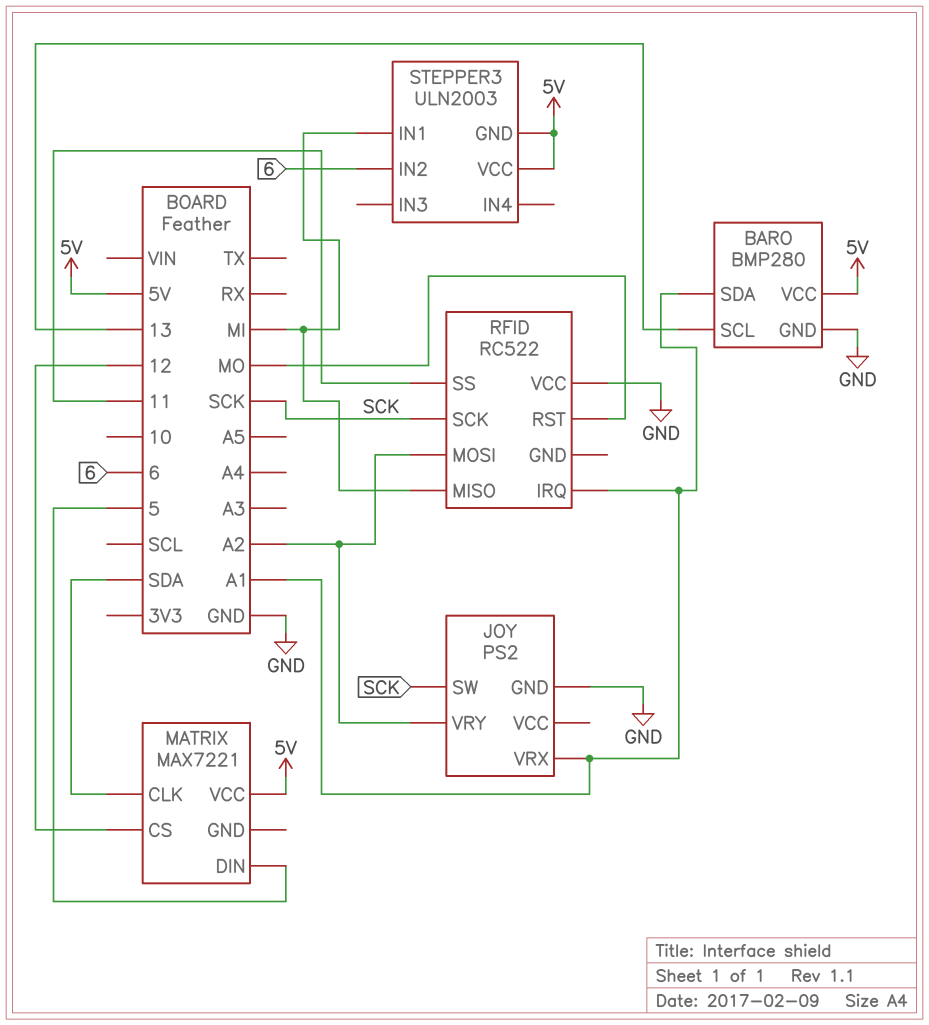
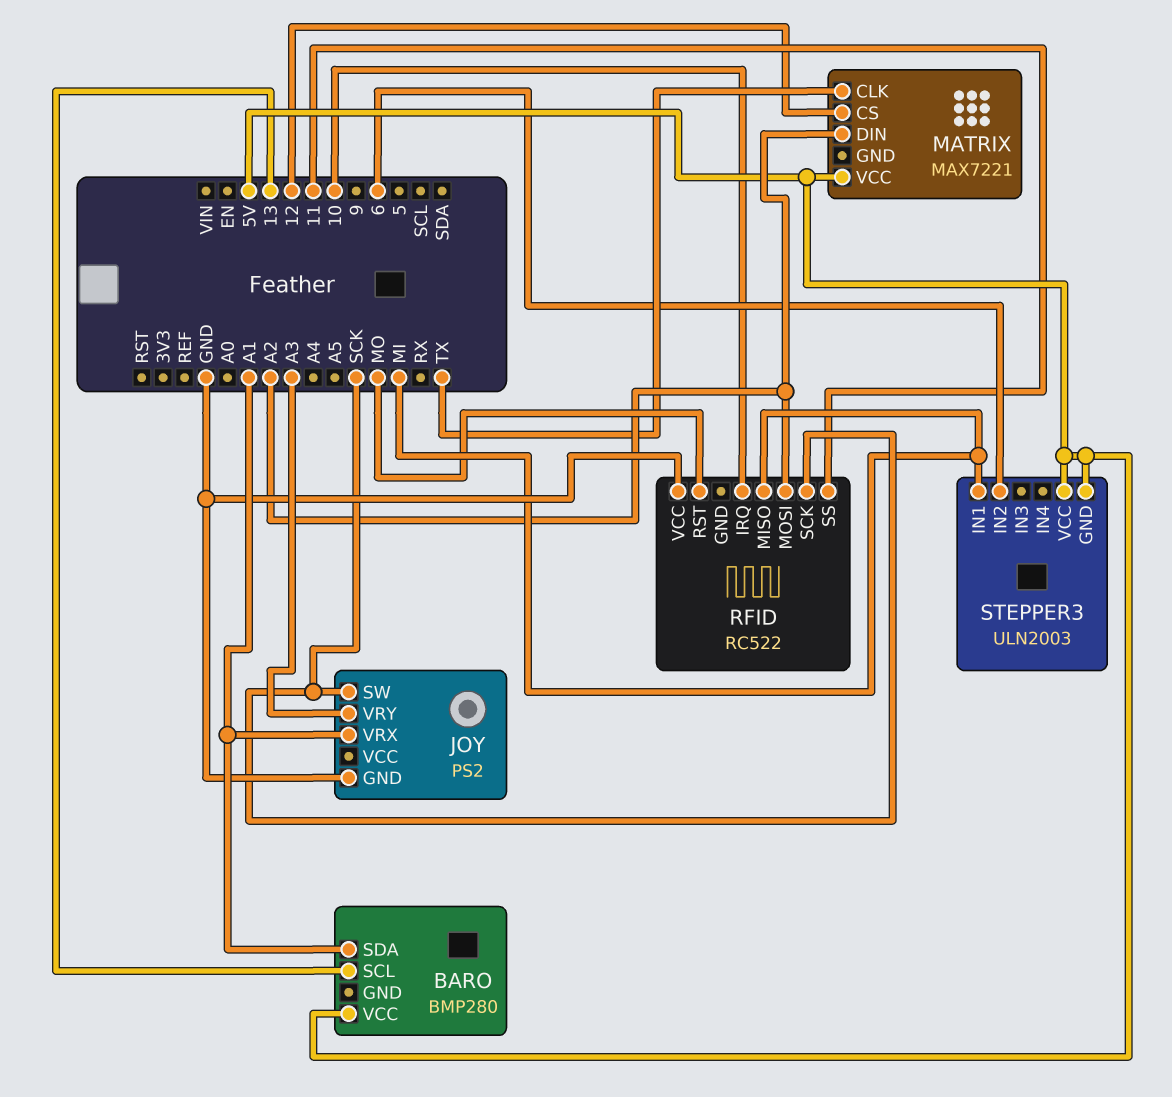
BARO pin GND: GND -> none
JOY pin VRY: A2 -> A3
MATRIX pin CLK: SDA -> TX
MATRIX pin DIN: 5 -> A2
RFID pin IRQ: A1 -> 10

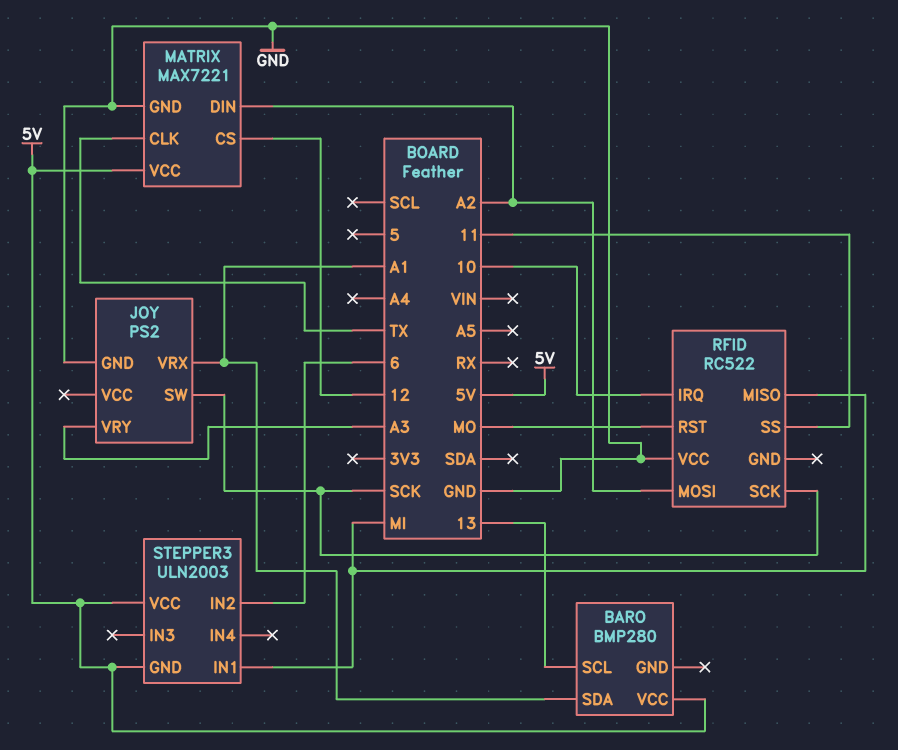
MATRIX pin GND: none -> GND

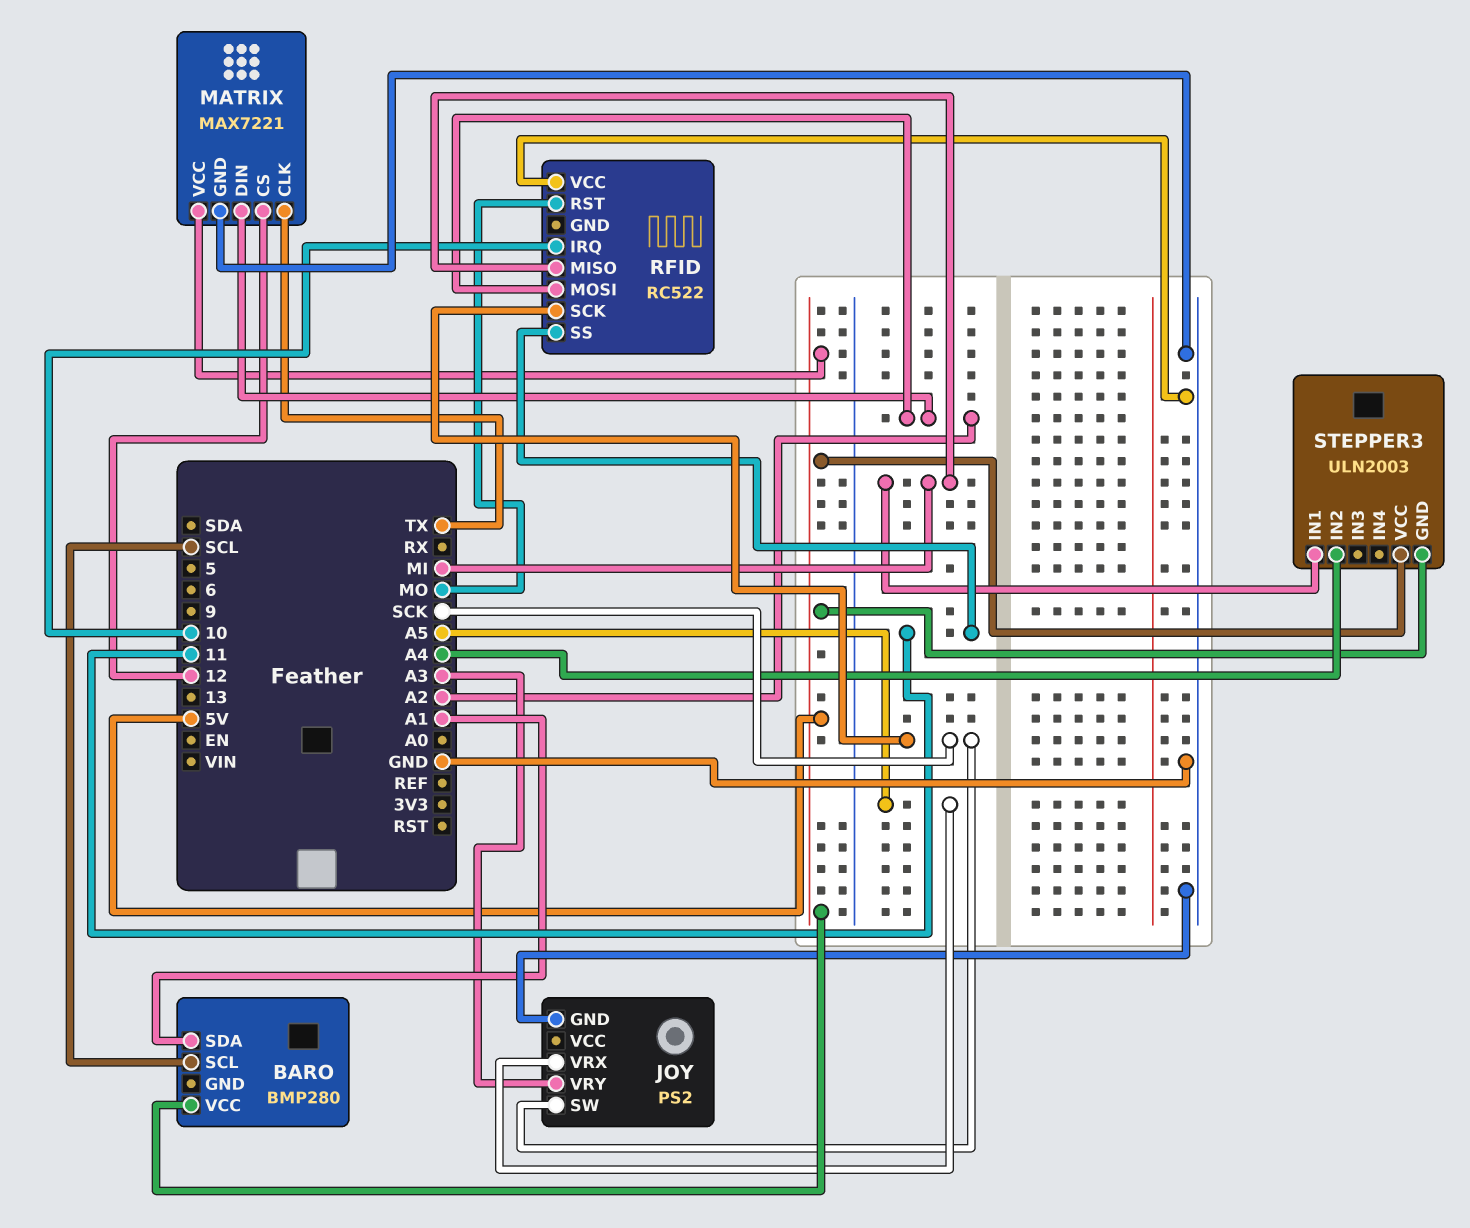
BARO pin SCL: 13 -> SCL
JOY pin VRX: A1 -> A5
STEPPER3 pin IN2: 6 -> A4

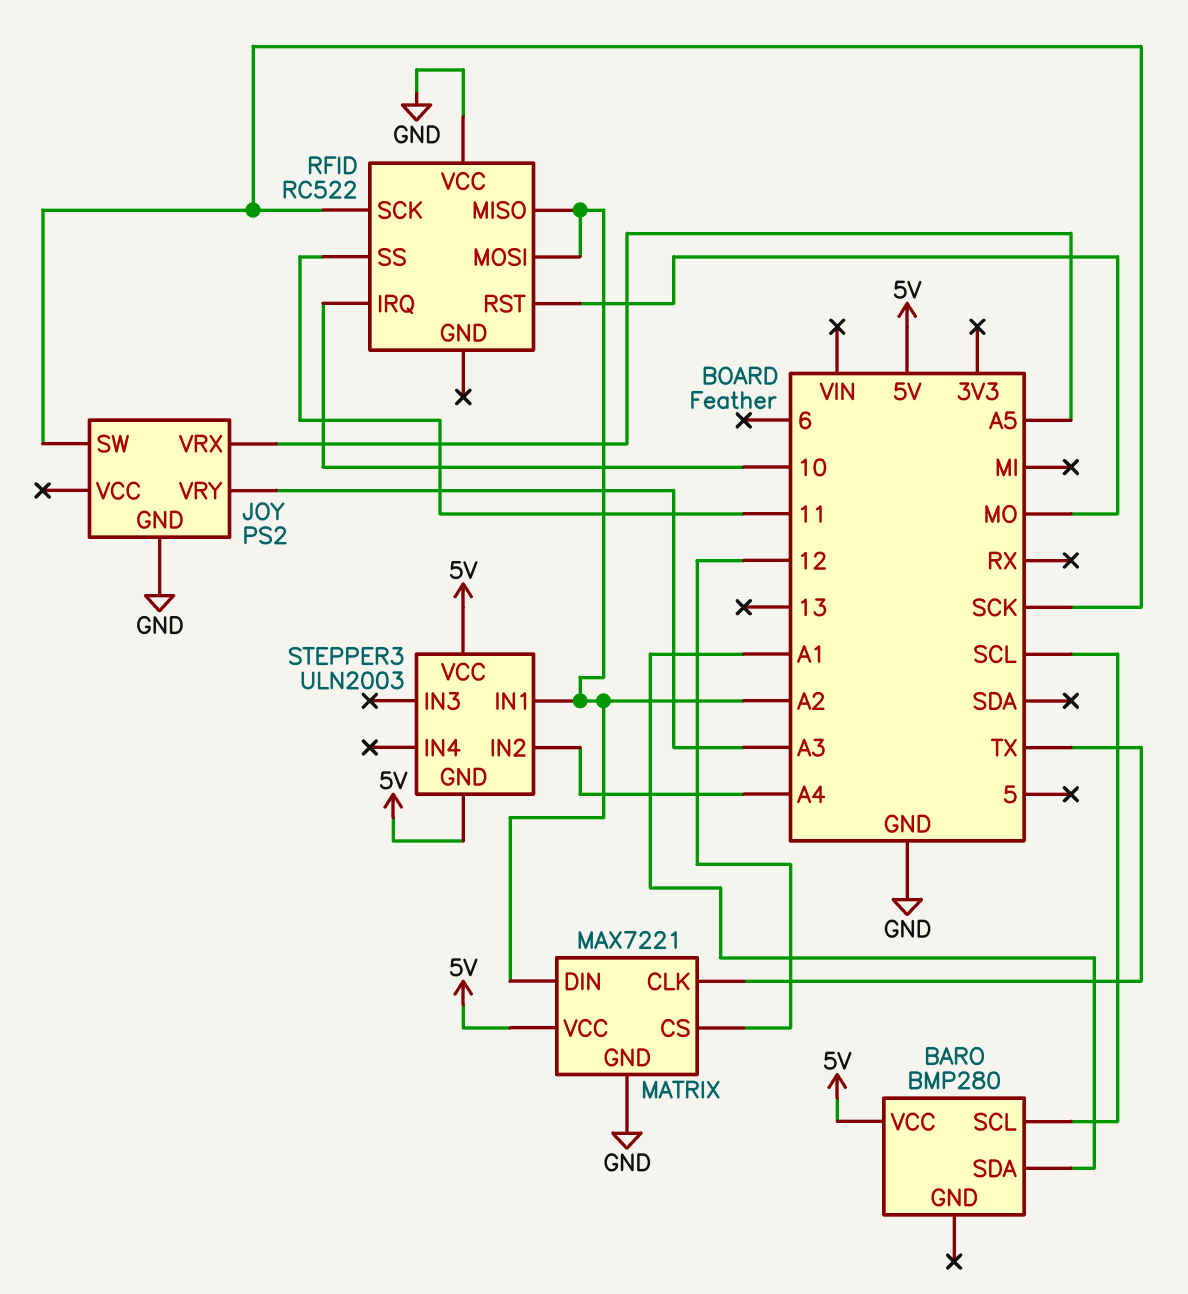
RFID pin MISO: MI -> A2
STEPPER3 pin IN1: MI -> A2

